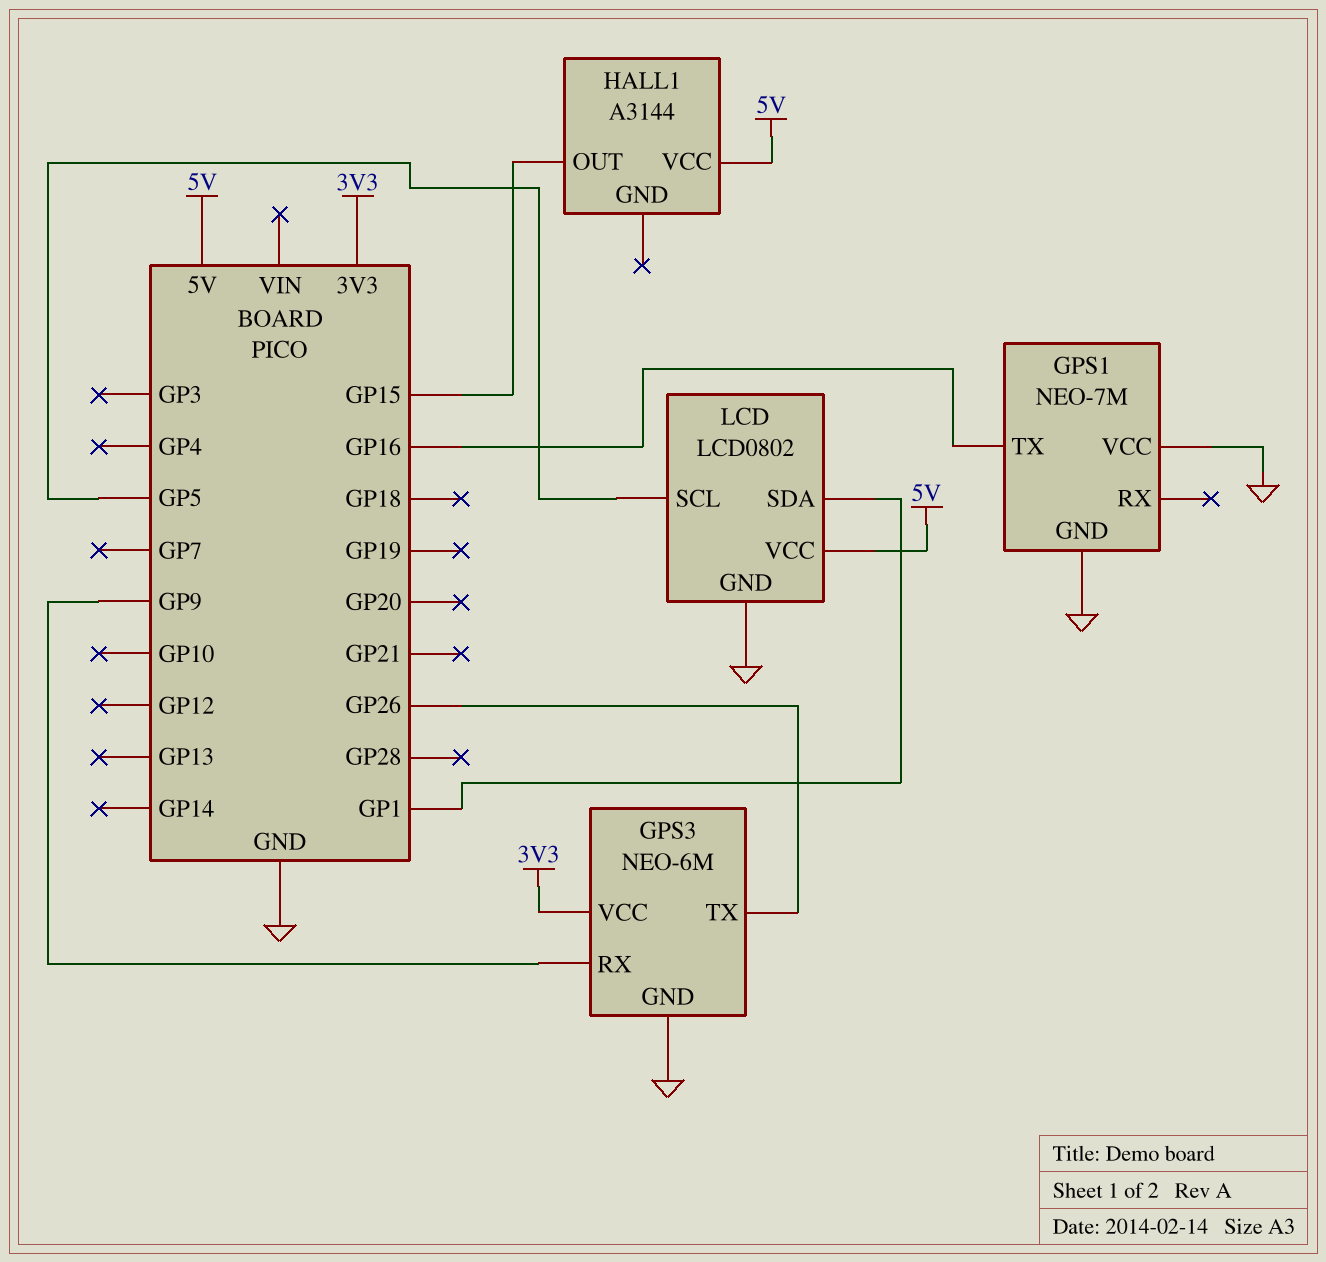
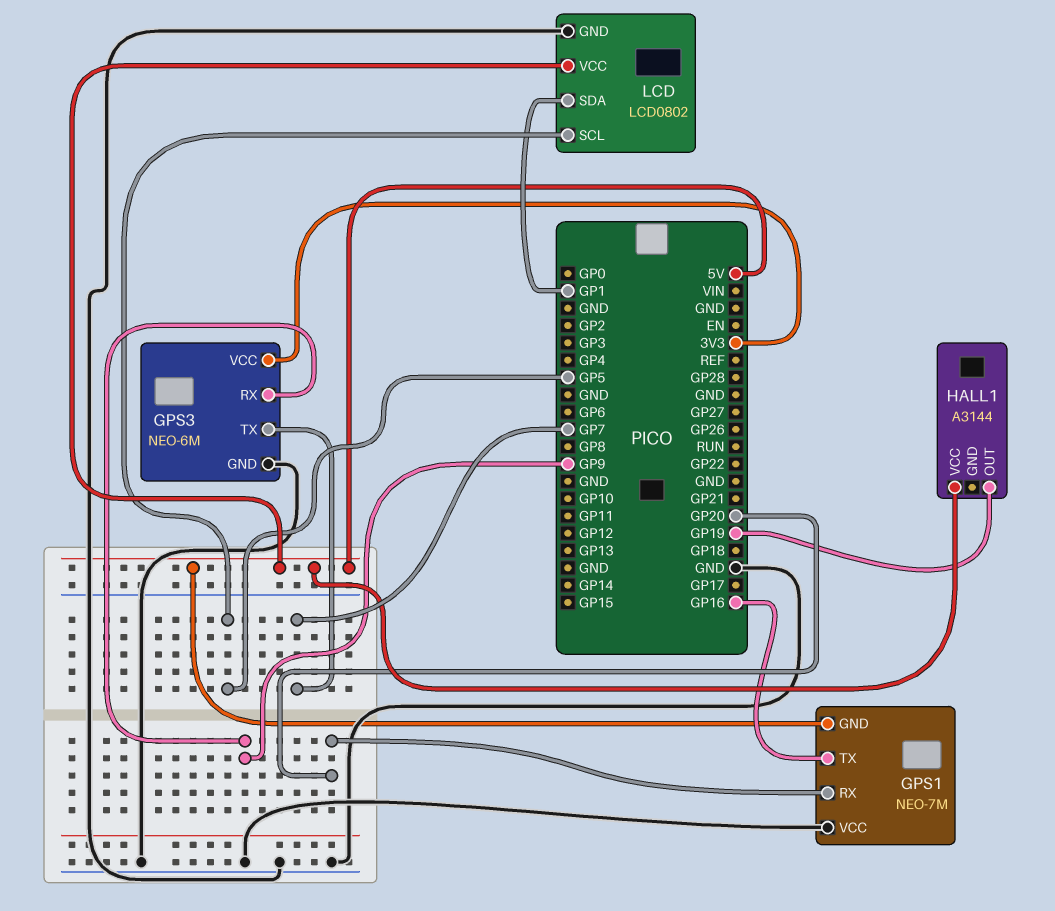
GPS1 pin GND: GND -> 5V
GPS1 pin RX: none -> GP20
GPS3 pin TX: GP26 -> GP7
HALL1 pin OUT: GP15 -> GP19

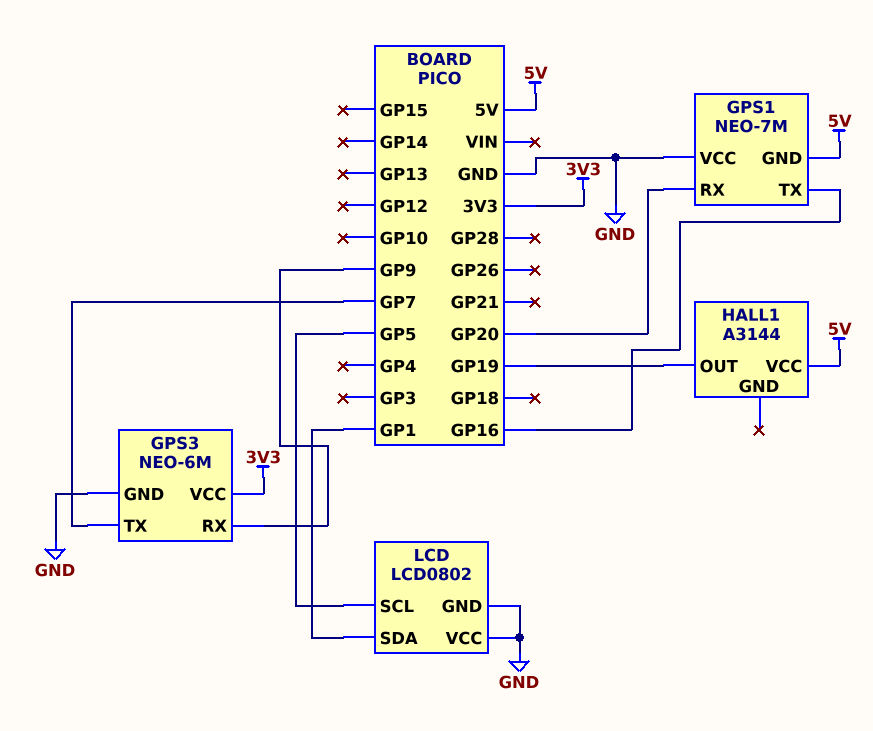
LCD pin VCC: 5V -> GND

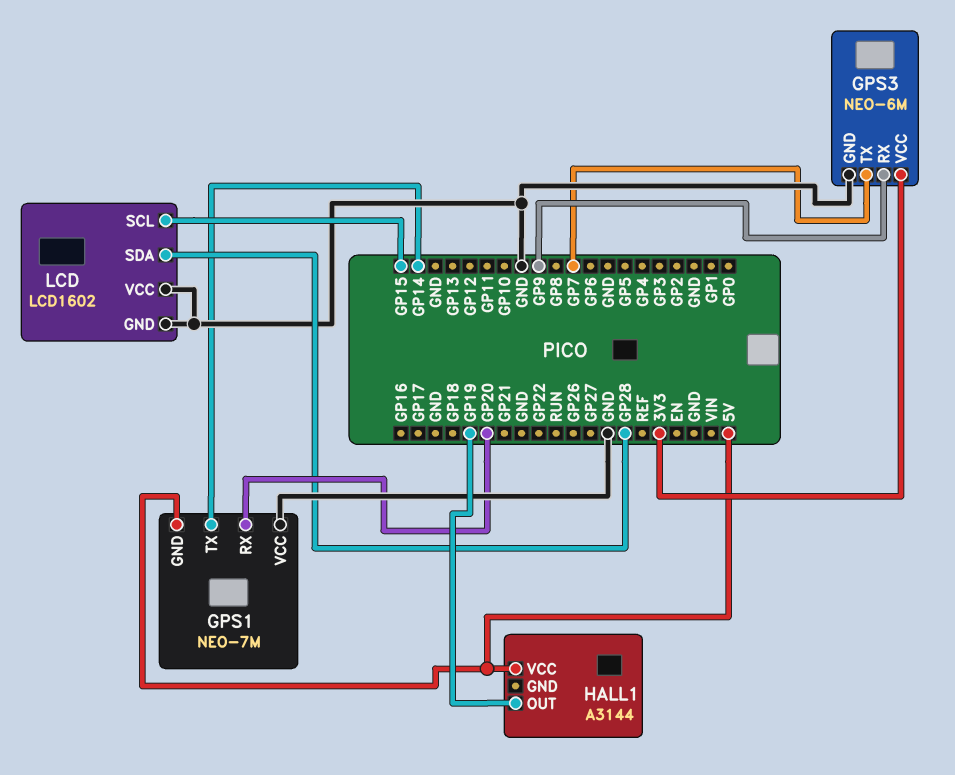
GPS1 pin TX: GP16 -> GP14
LCD: LCD0802 -> LCD1602
LCD pin SCL: GP5 -> GP15
LCD pin SDA: GP1 -> GP28

